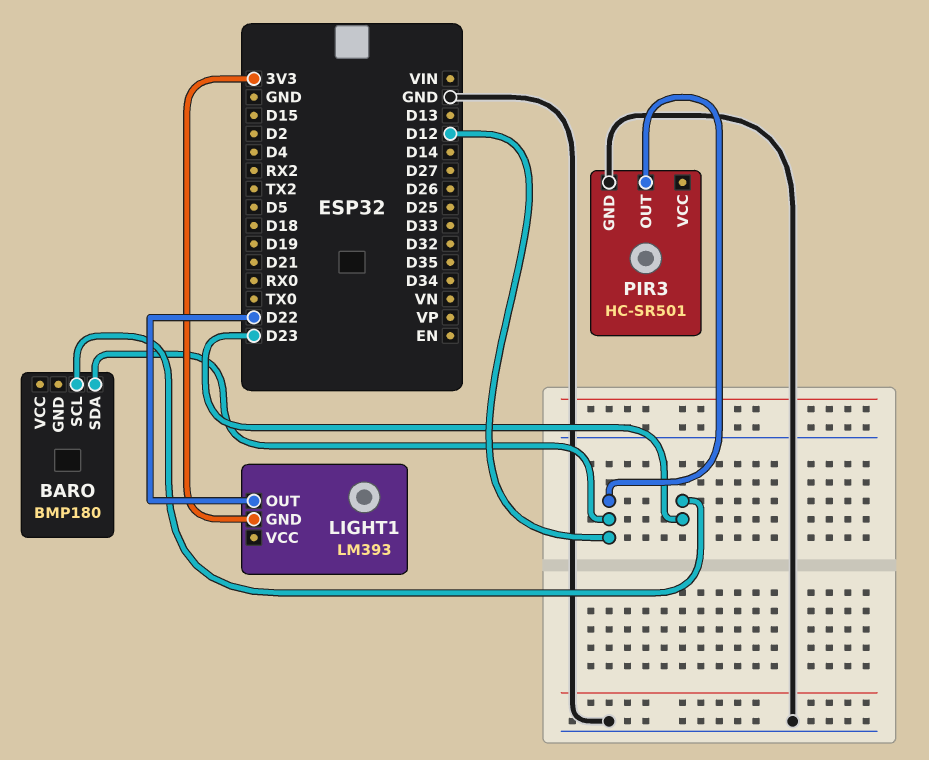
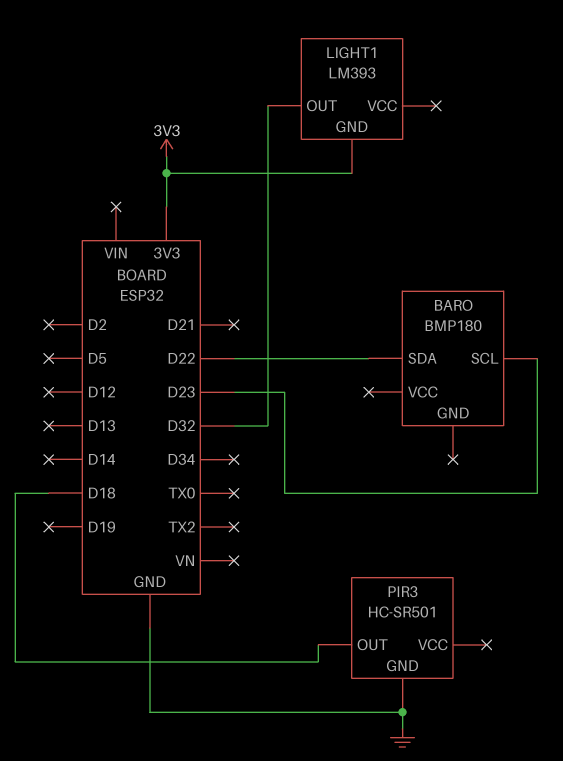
BARO pin SDA: D12 -> D22
LIGHT1 pin OUT: D22 -> D32
PIR3 pin OUT: D12 -> D18

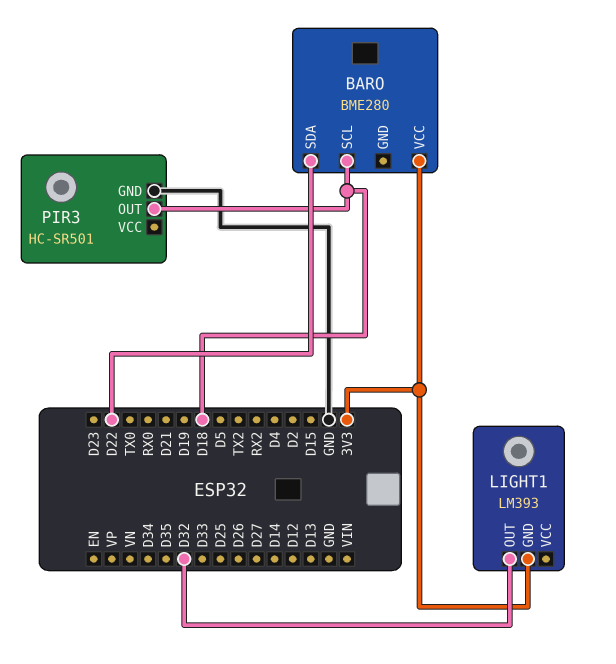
BARO: BMP180 -> BME280
BARO pin SCL: D23 -> D18
BARO pin VCC: none -> 3V3

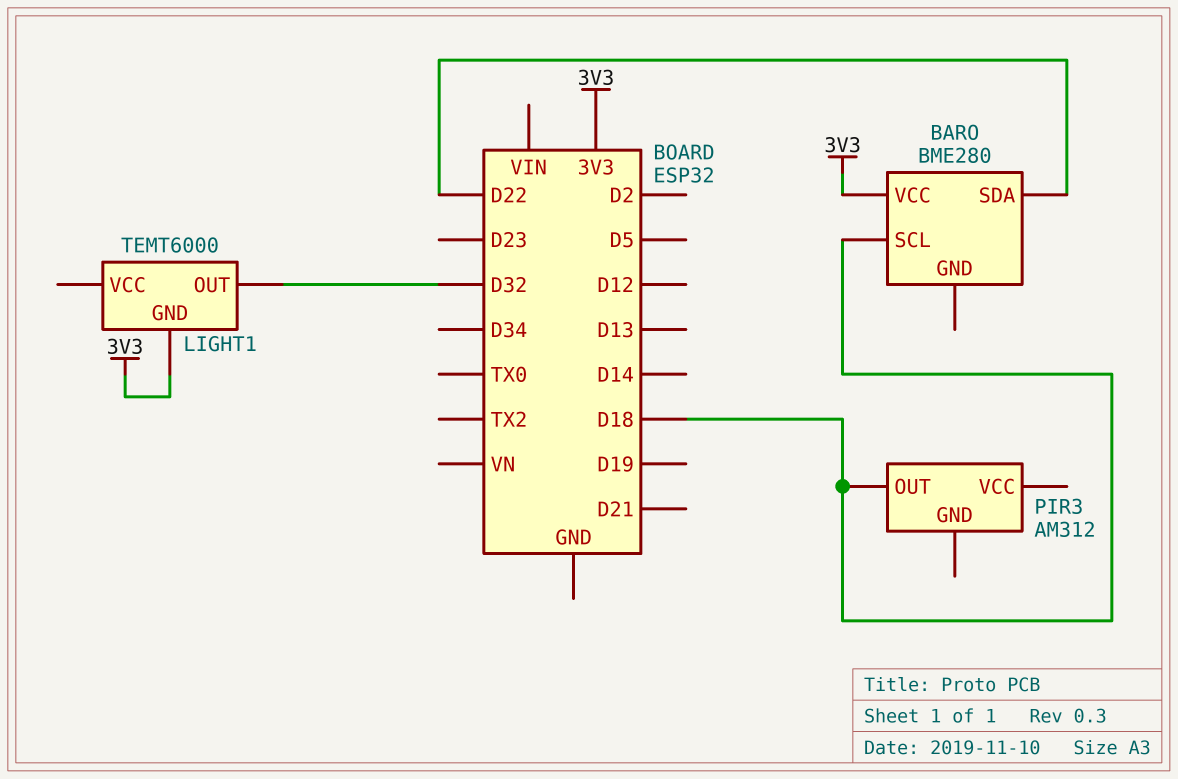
LIGHT1: LM393 -> TEMT6000
PIR3: HC-SR501 -> AM312
PIR3 pin GND: GND -> none

